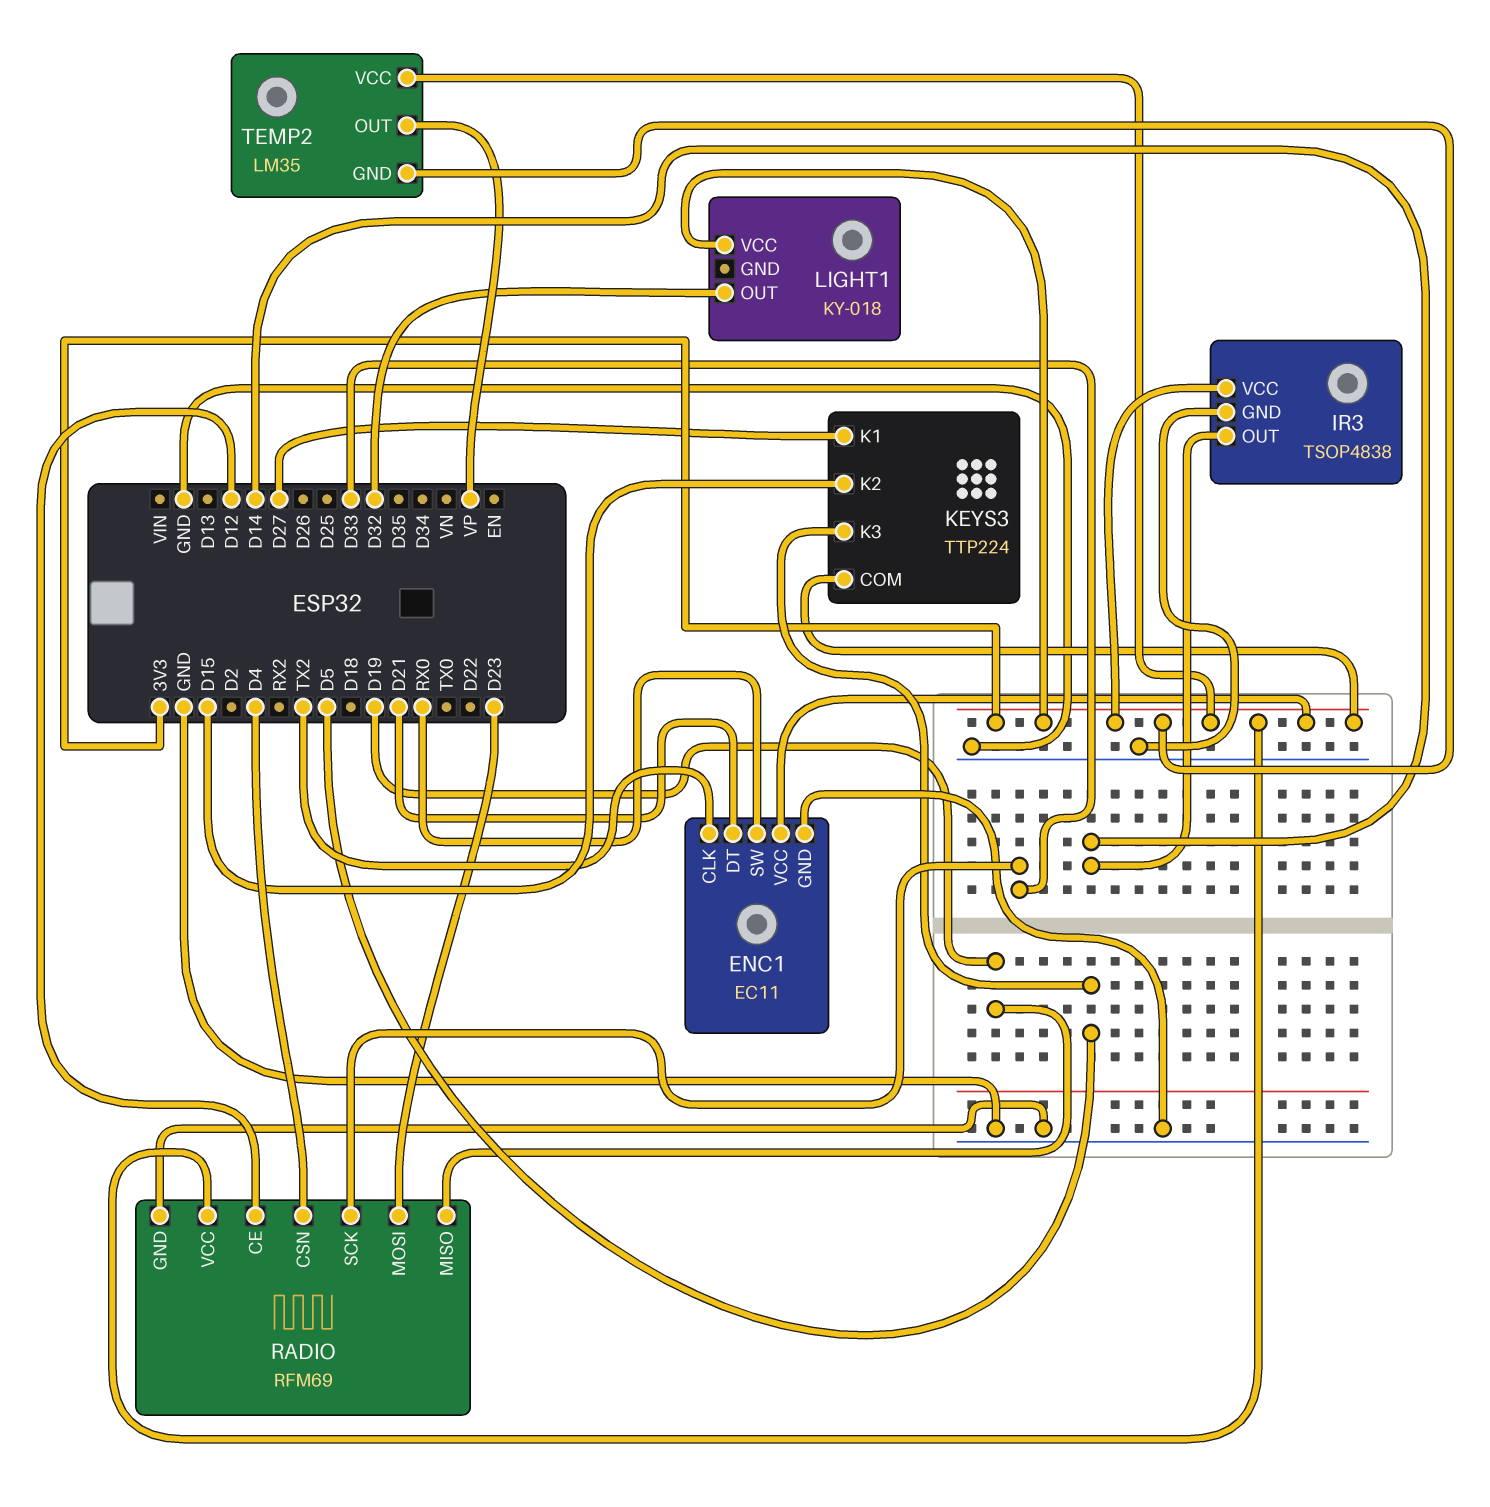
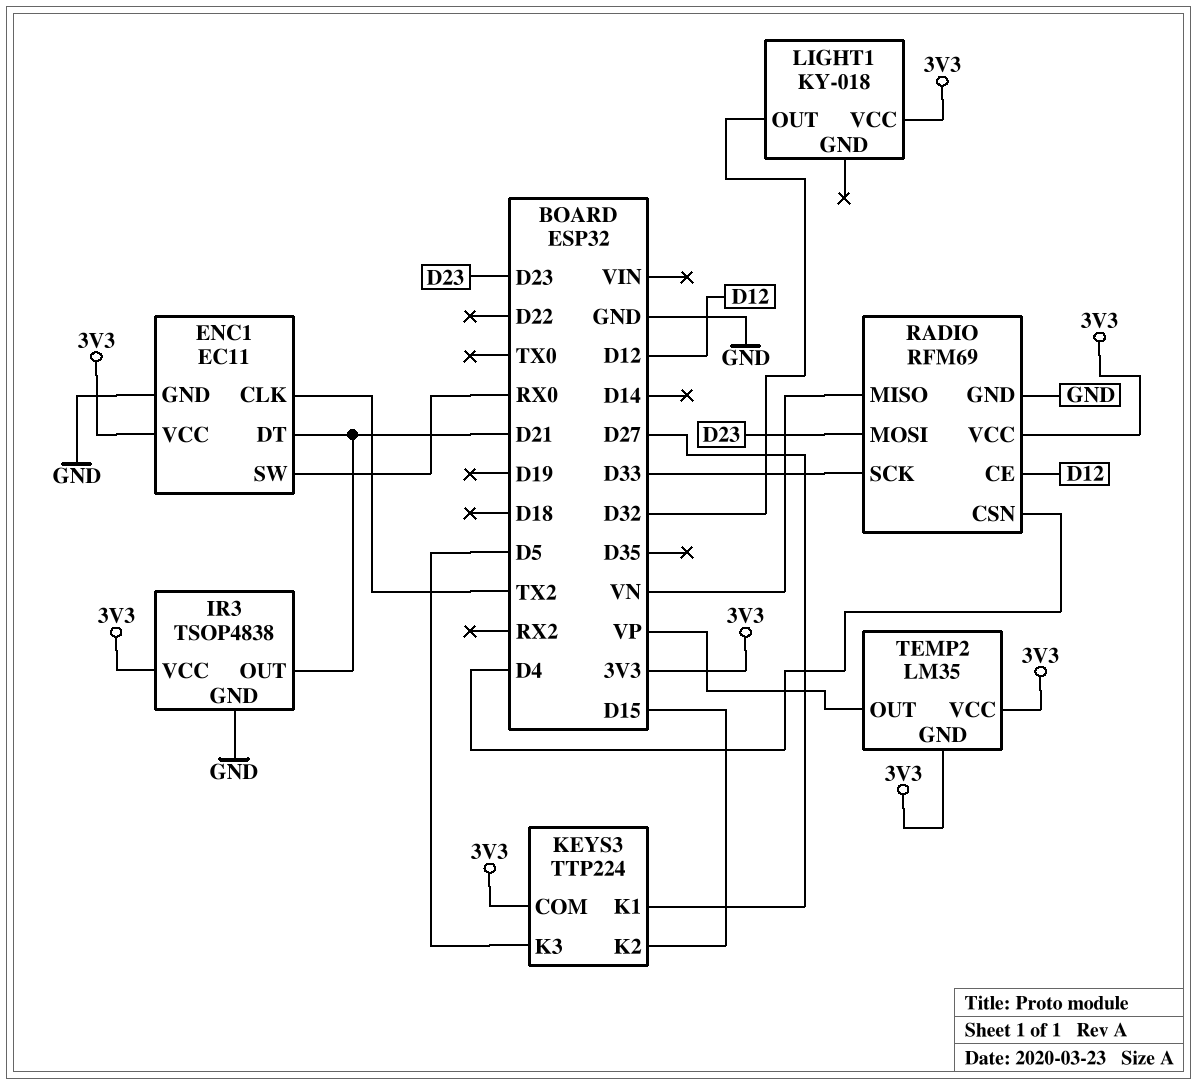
IR3 pin OUT: D14 -> D21
RADIO pin MISO: D19 -> VN

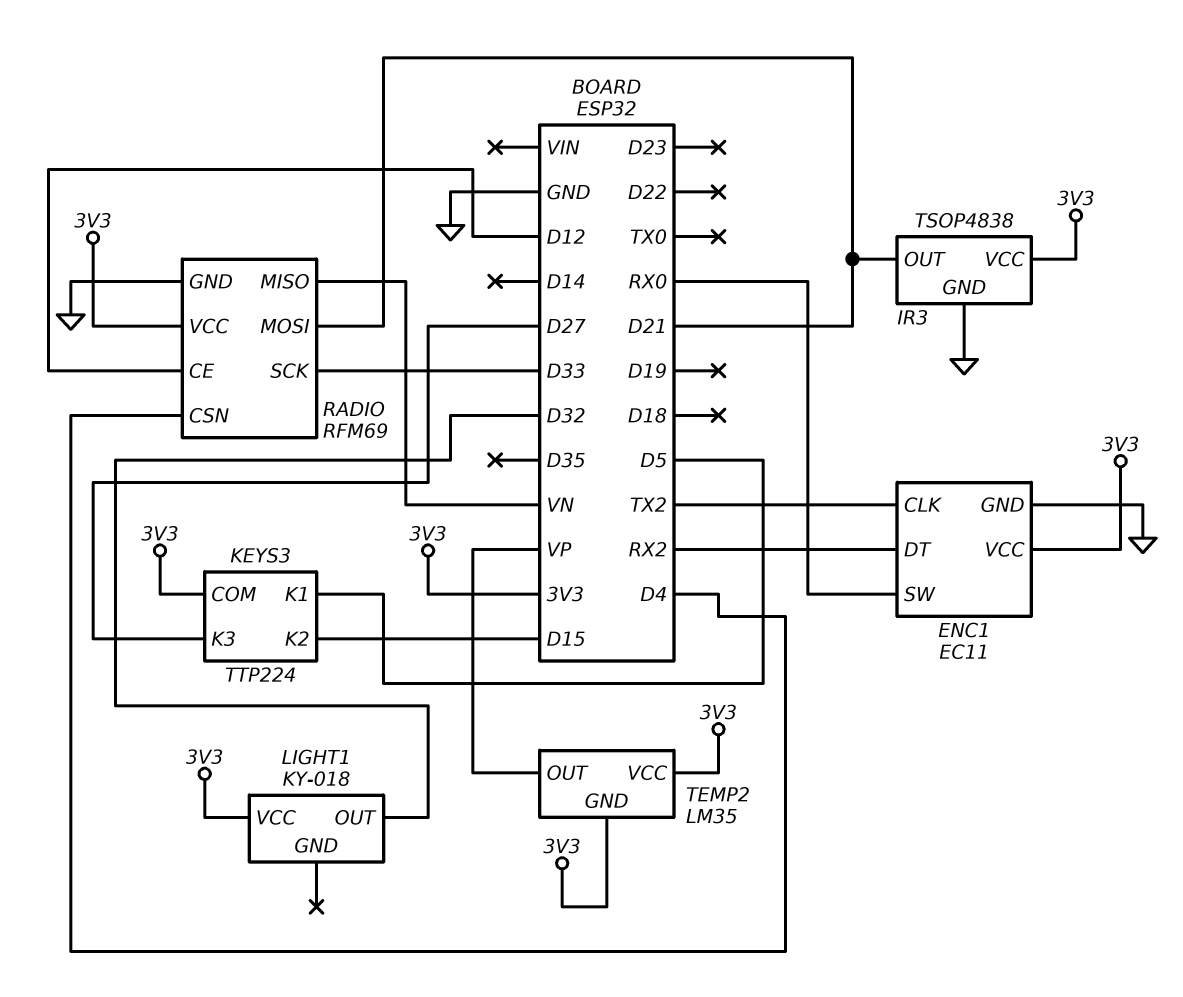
ENC1 pin DT: D21 -> RX2
KEYS3 pin K1: D27 -> D5
KEYS3 pin K3: D5 -> D27
RADIO pin MOSI: D23 -> D21

